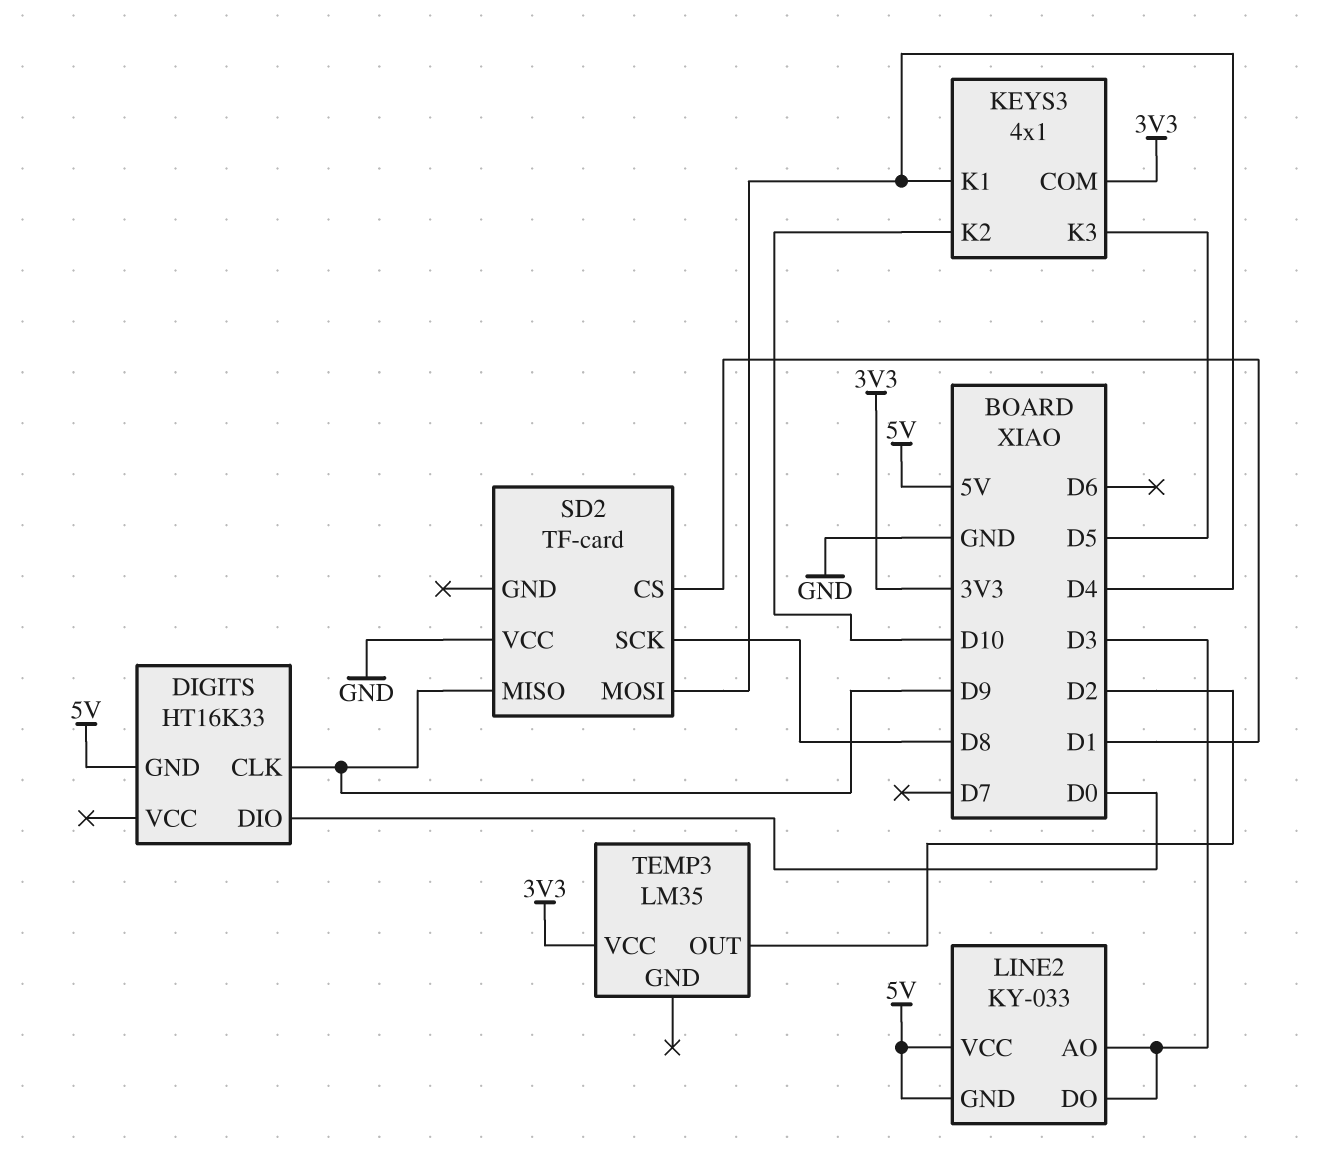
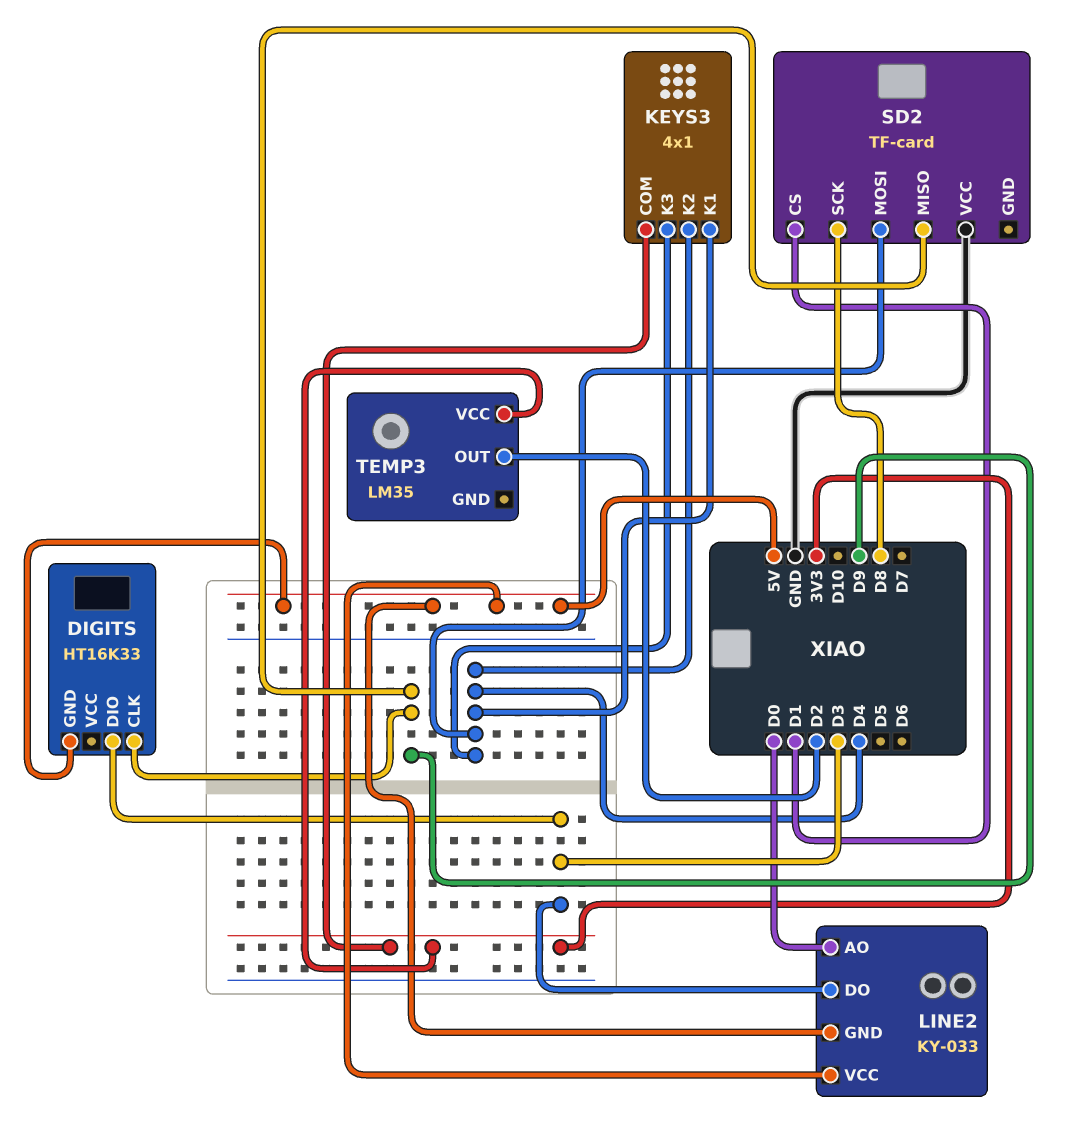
DIGITS pin DIO: D0 -> D3
KEYS3 pin K2: D10 -> D4
KEYS3 pin K3: D5 -> D4
LINE2 pin AO: D3 -> D0

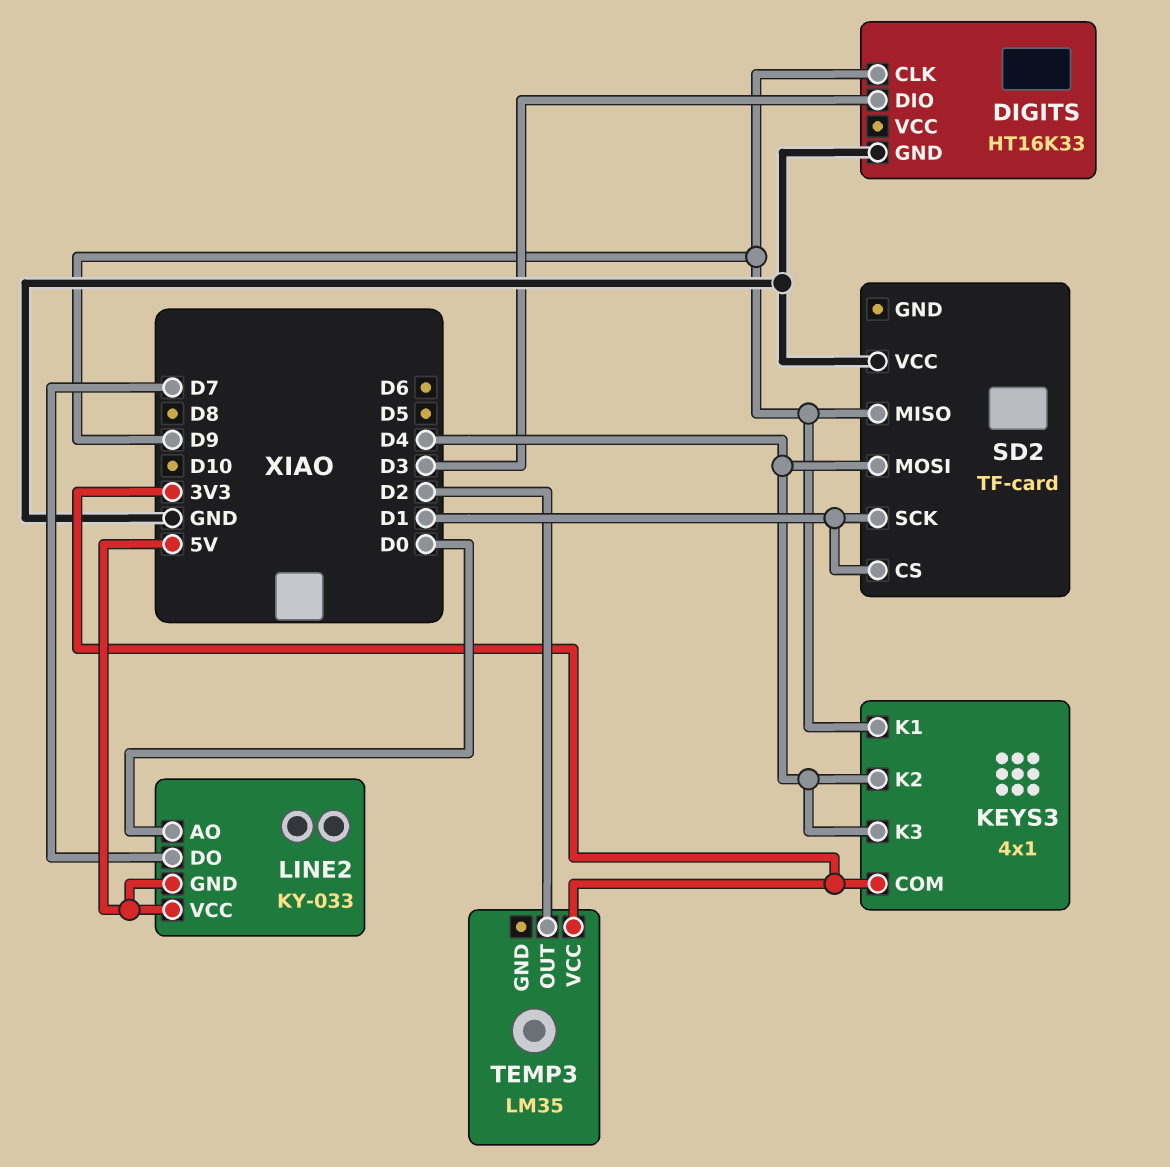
DIGITS pin GND: 5V -> GND
KEYS3 pin K1: D4 -> D9
LINE2 pin DO: D3 -> D7
SD2 pin SCK: D8 -> D1

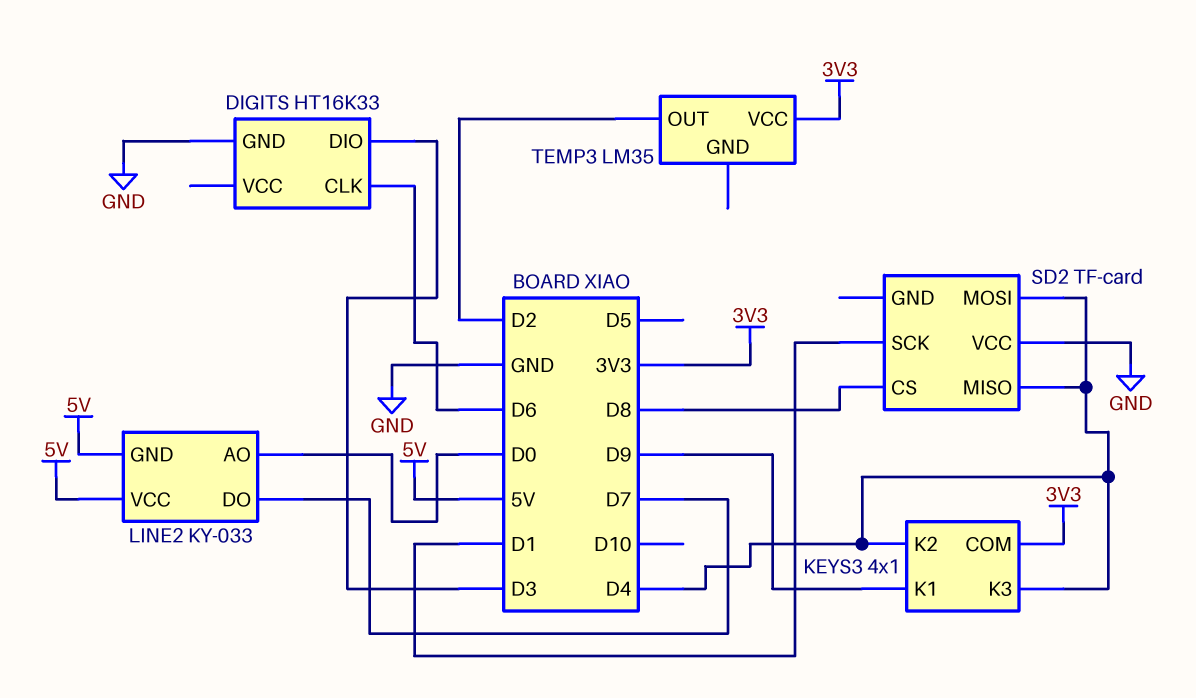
DIGITS pin CLK: D9 -> D6
SD2 pin CS: D1 -> D8
SD2 pin MISO: D9 -> D4

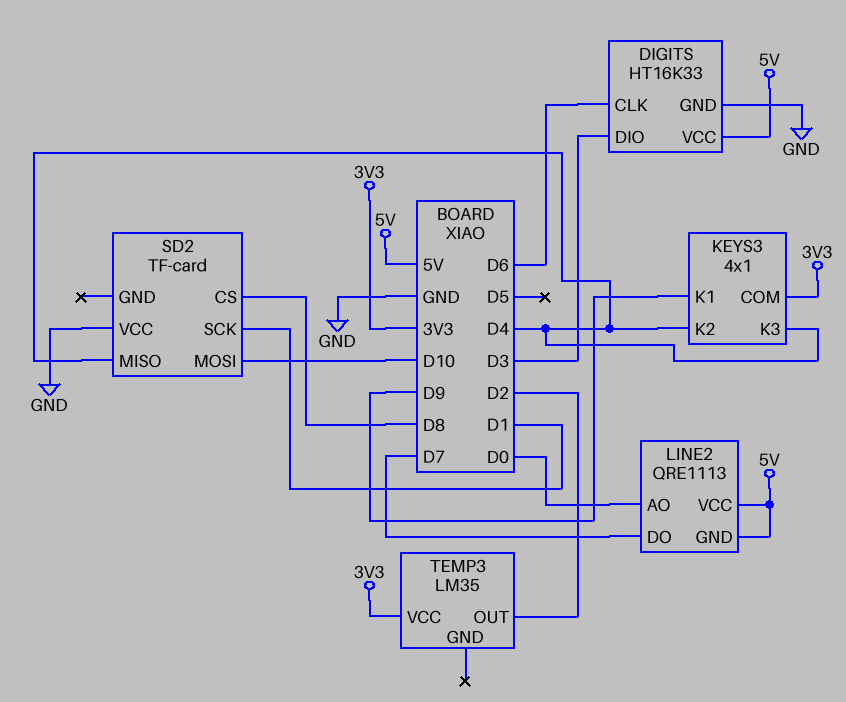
DIGITS pin VCC: none -> 5V
LINE2: KY-033 -> QRE1113
SD2 pin MOSI: D4 -> D10

